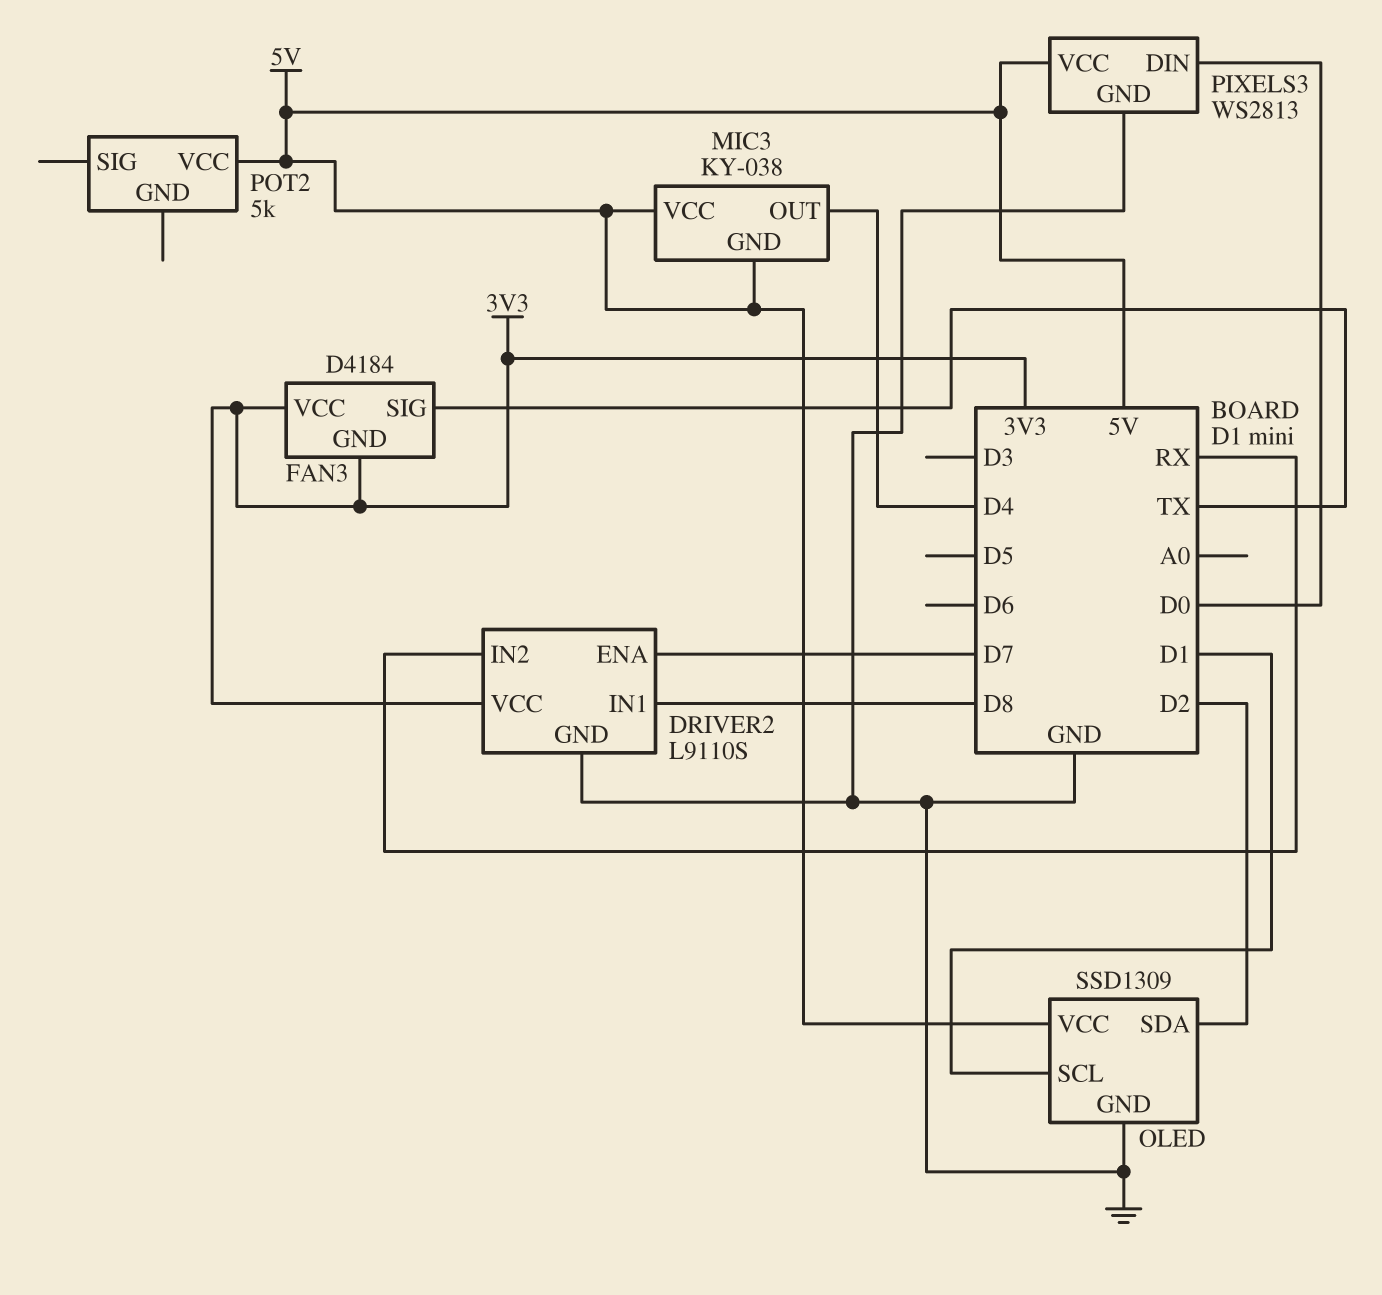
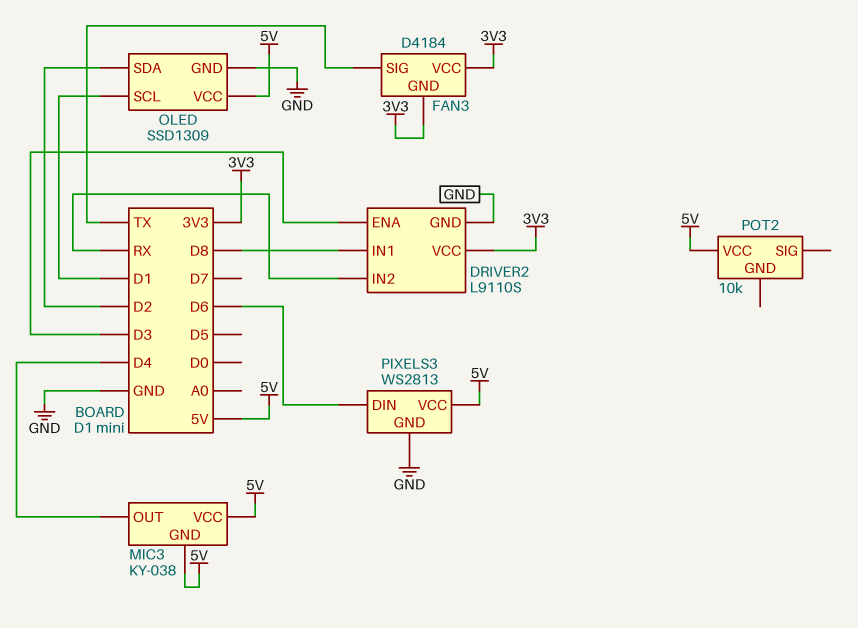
DRIVER2 pin ENA: D7 -> D3
PIXELS3 pin DIN: D0 -> D6
POT2: 5k -> 10k

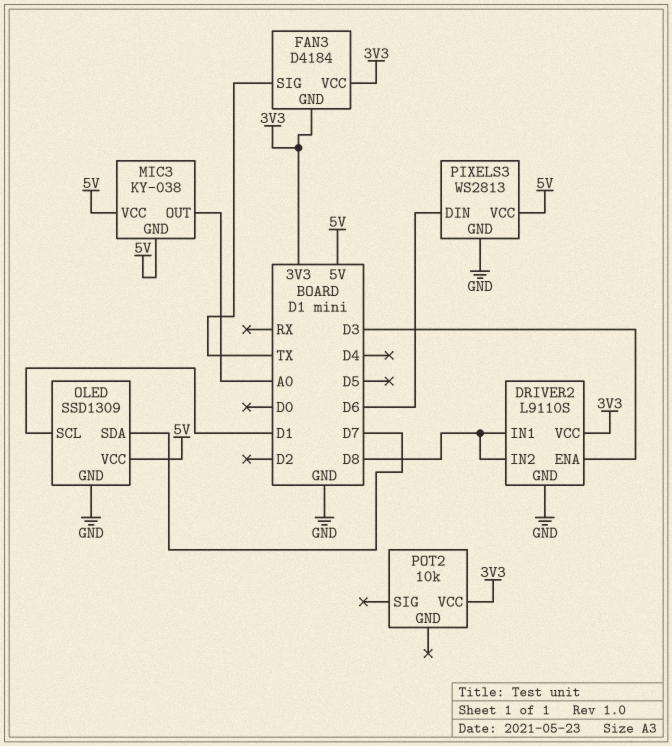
DRIVER2 pin IN2: RX -> D8
MIC3 pin OUT: D4 -> A0
OLED pin SDA: D2 -> D7
POT2 pin VCC: 5V -> 3V3

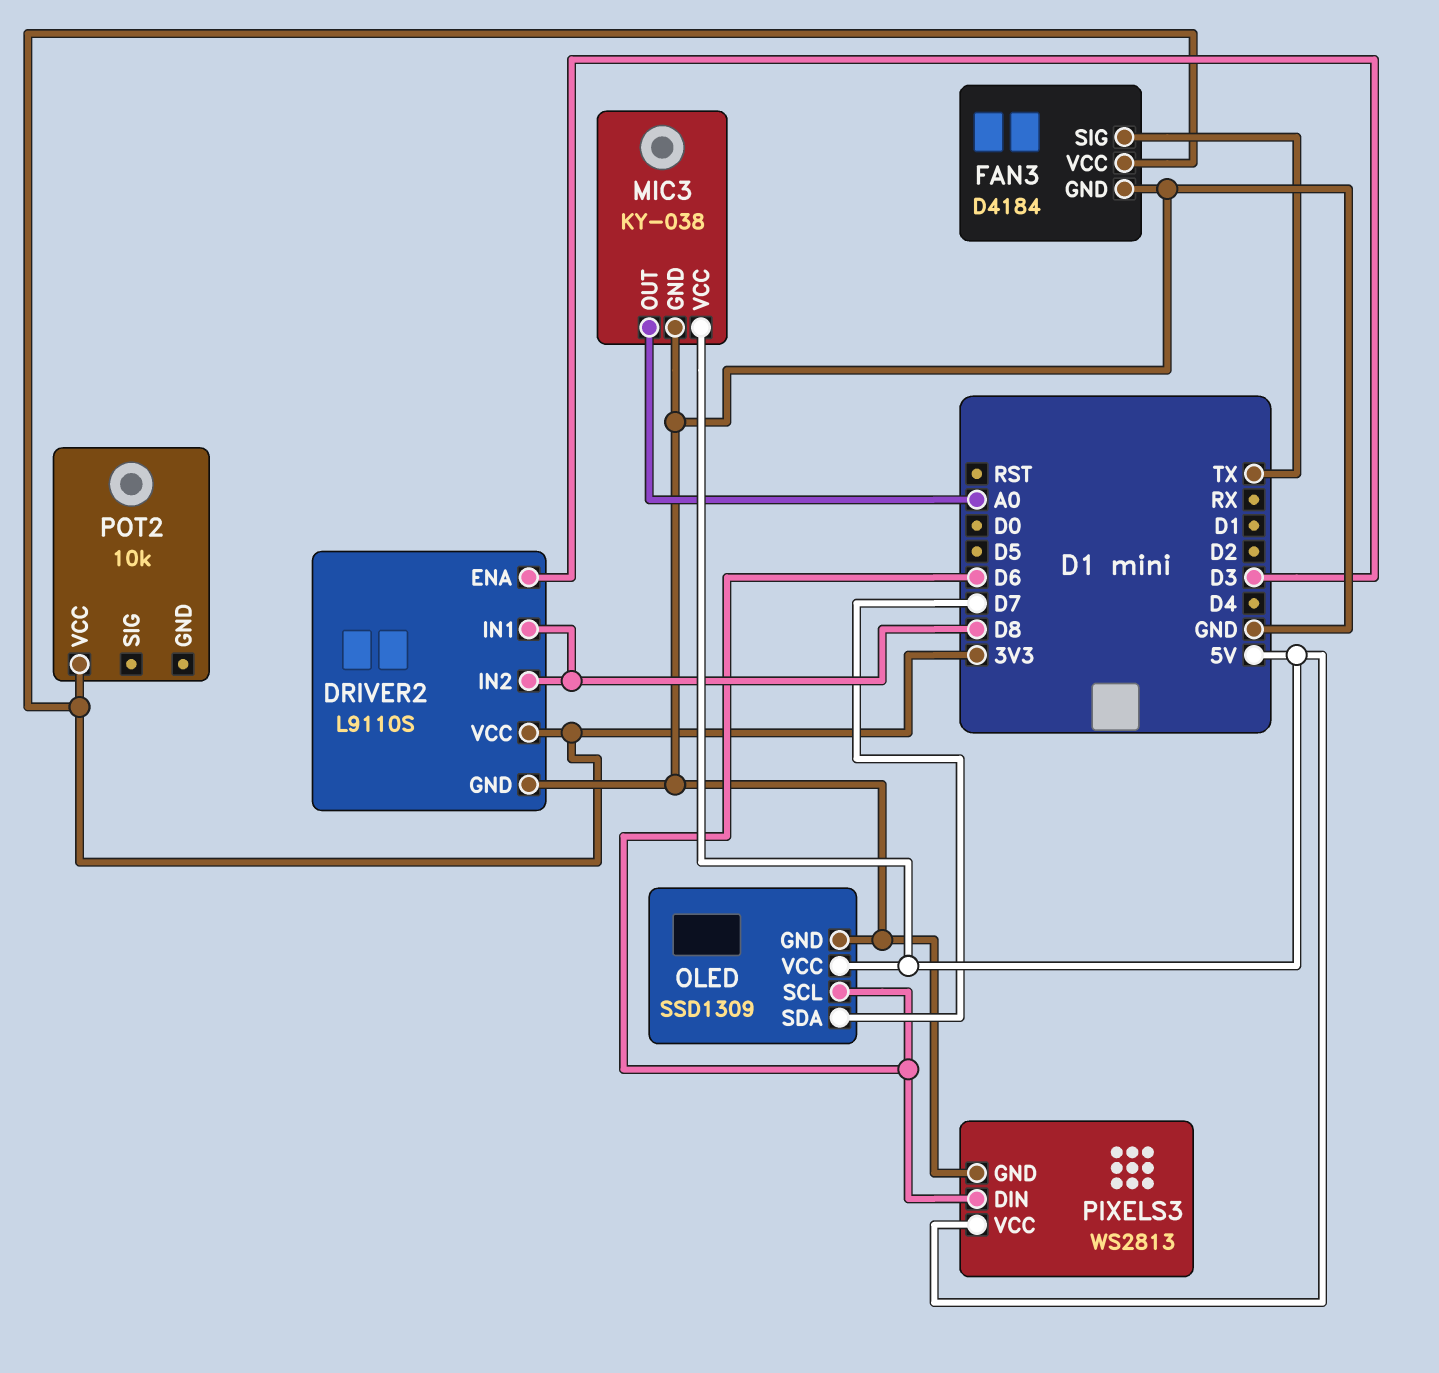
FAN3 pin GND: 3V3 -> GND
MIC3 pin GND: 5V -> GND
OLED pin SCL: D1 -> D6

